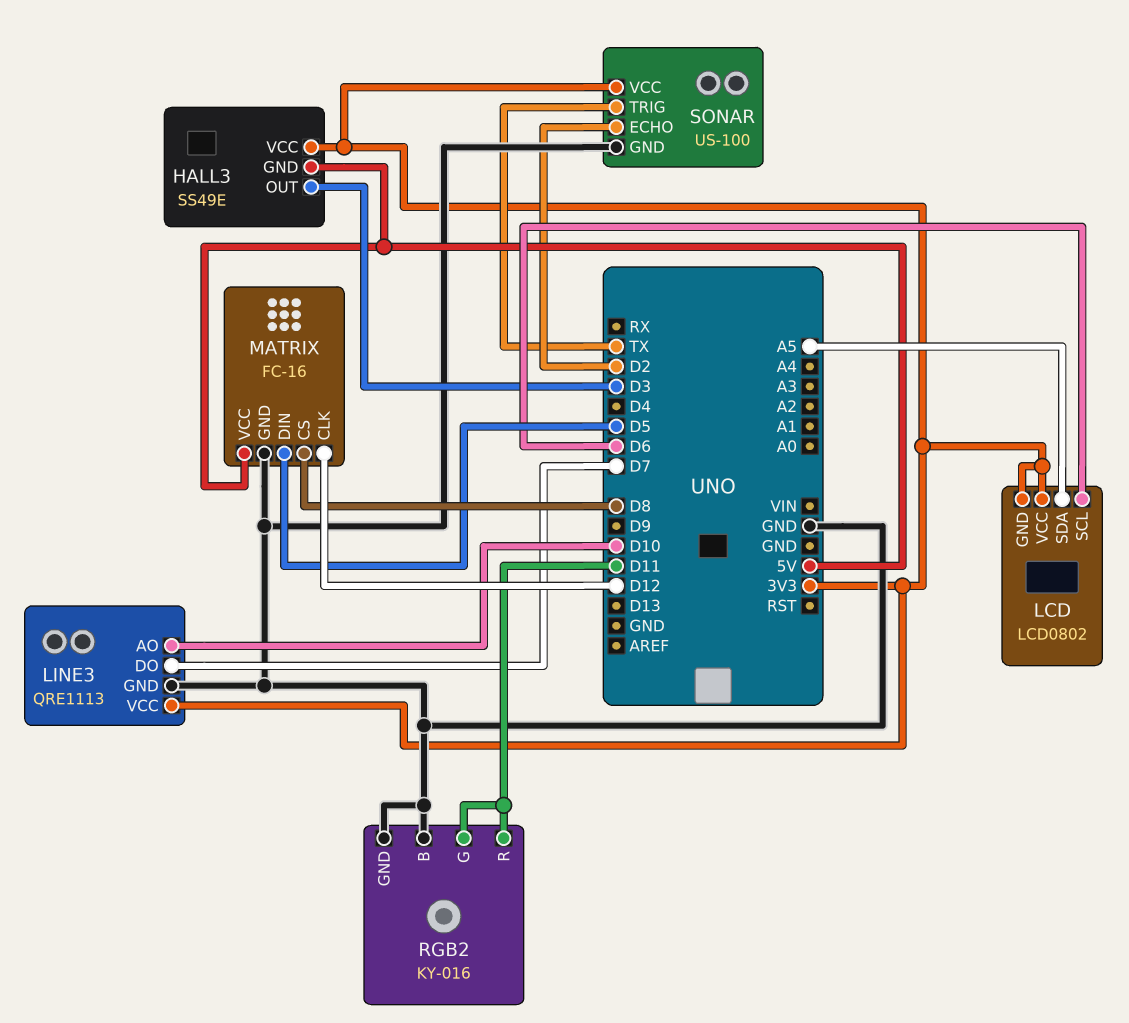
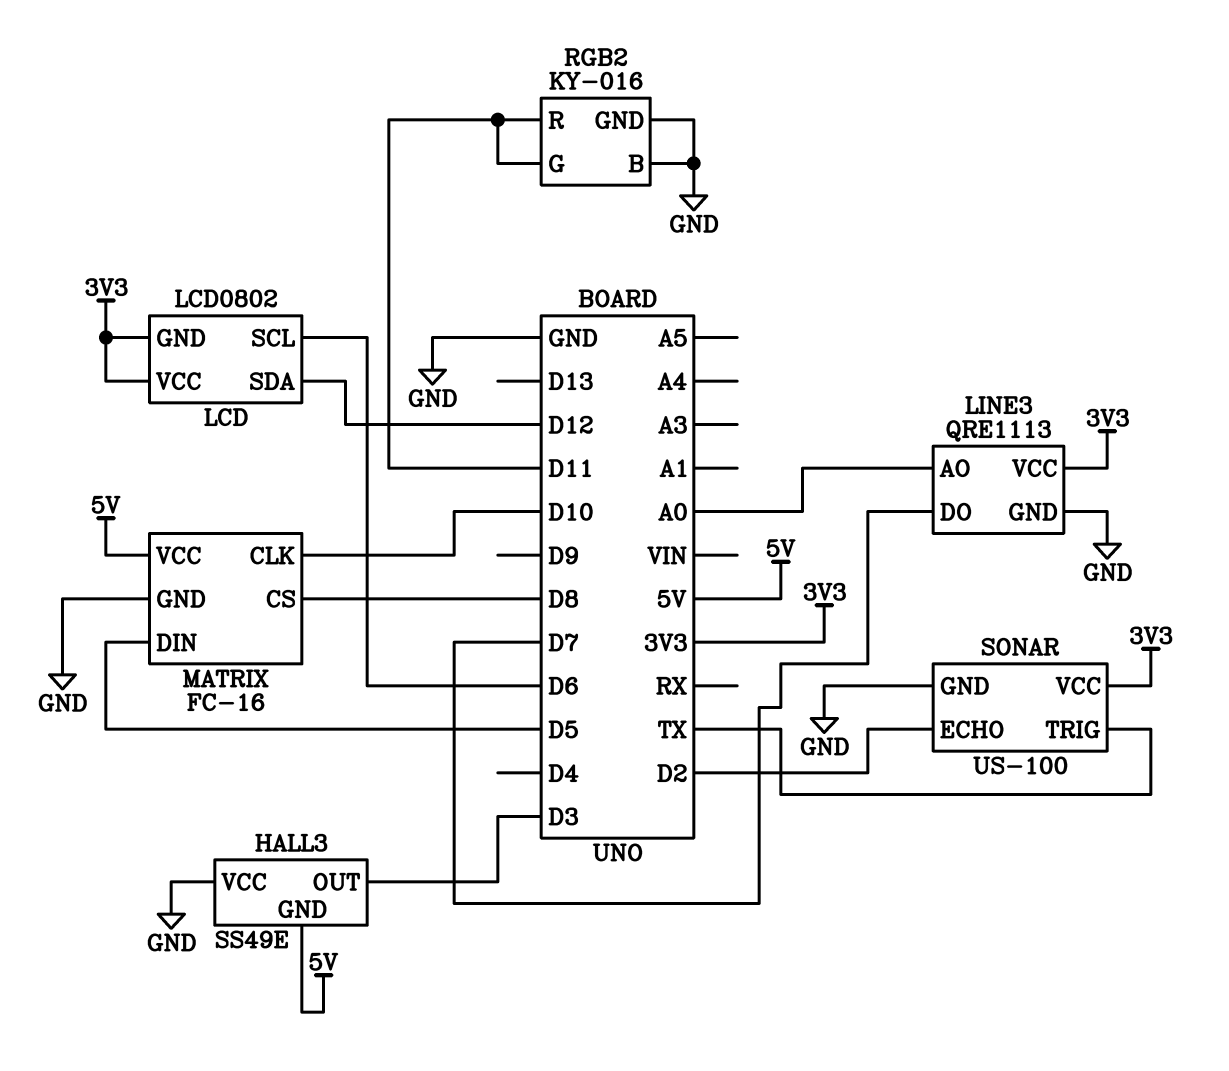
HALL3 pin VCC: 3V3 -> GND
LCD pin SDA: A5 -> D12
LINE3 pin AO: D10 -> A0
MATRIX pin CLK: D12 -> D10

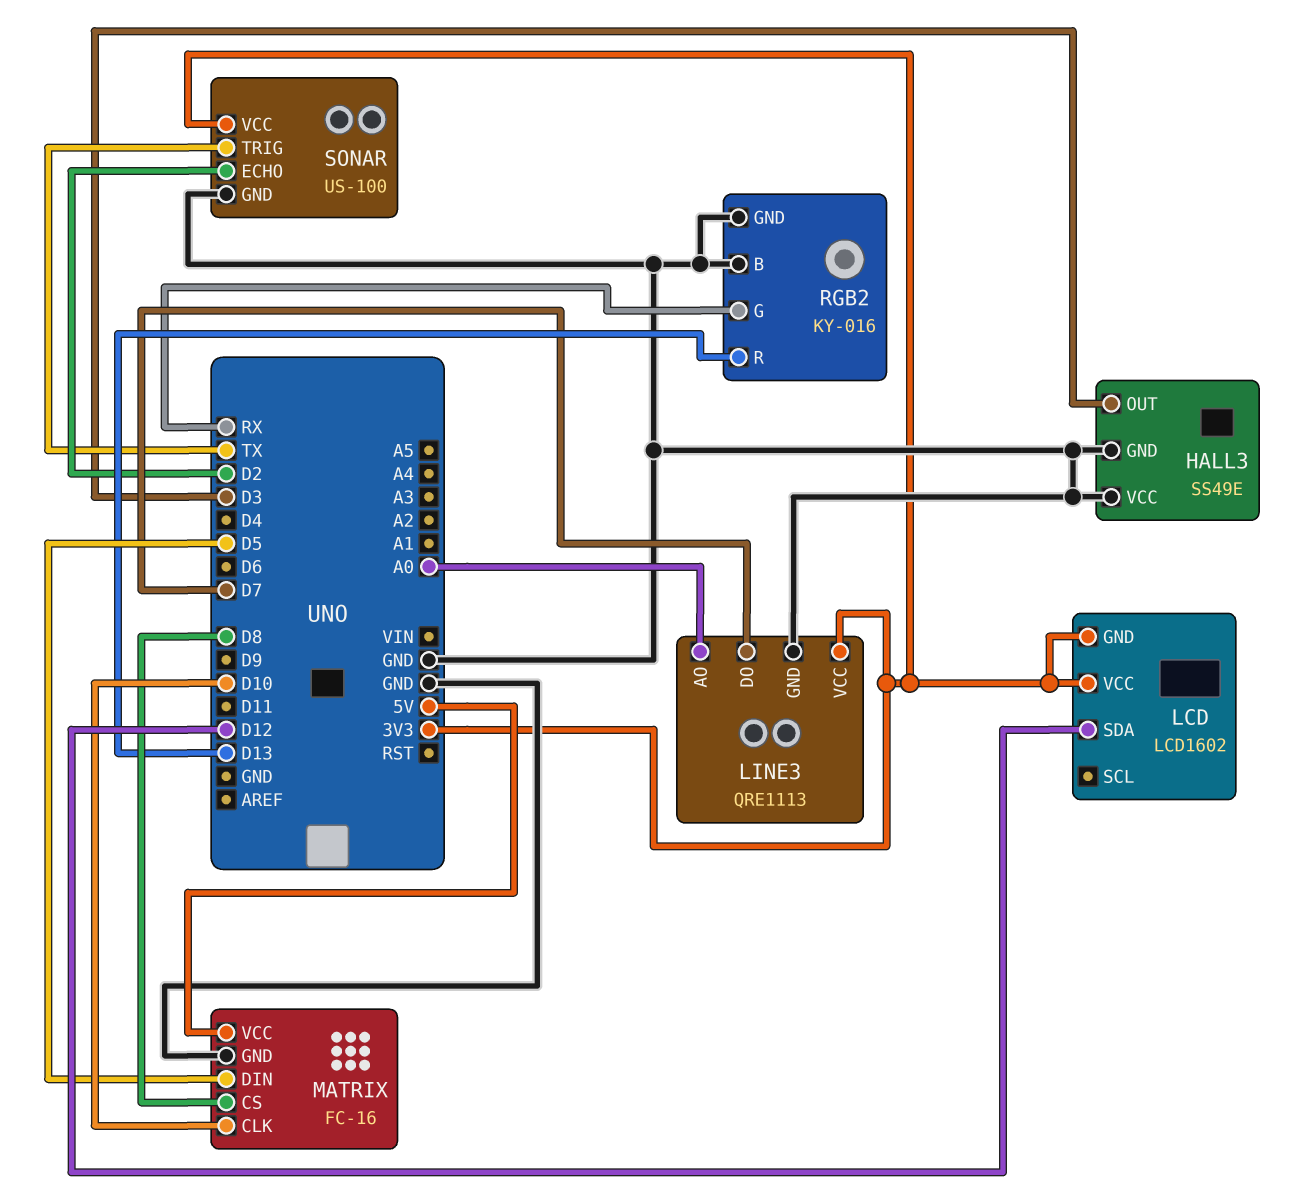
HALL3 pin GND: 5V -> GND
LCD: LCD0802 -> LCD1602
LCD pin SCL: D6 -> none
RGB2 pin G: D11 -> RX
RGB2 pin R: D11 -> D13

